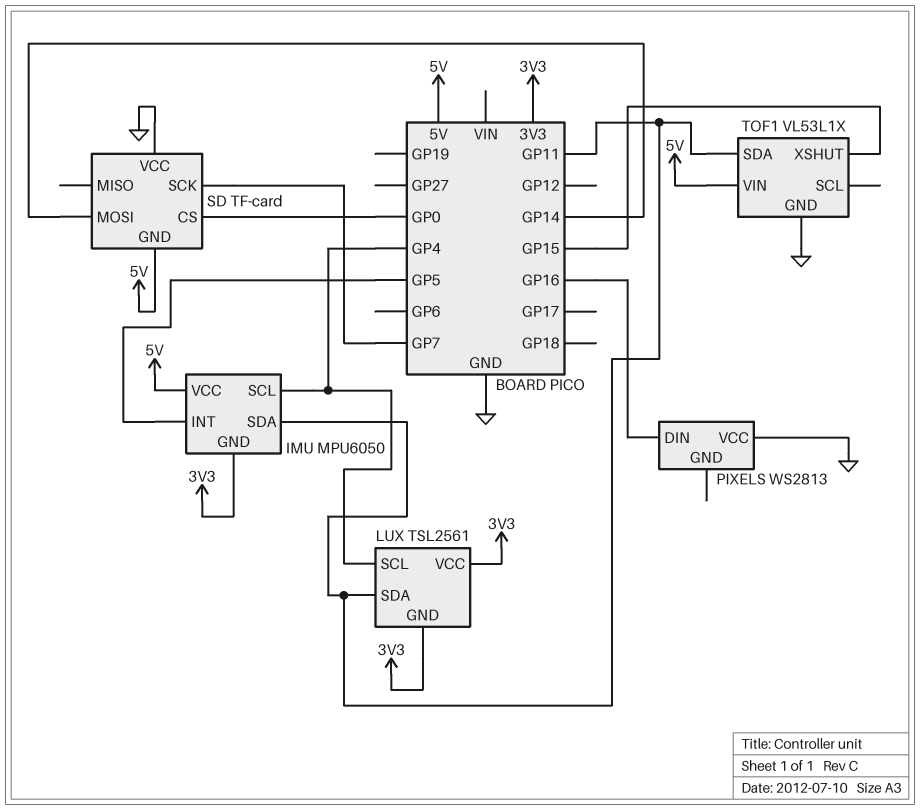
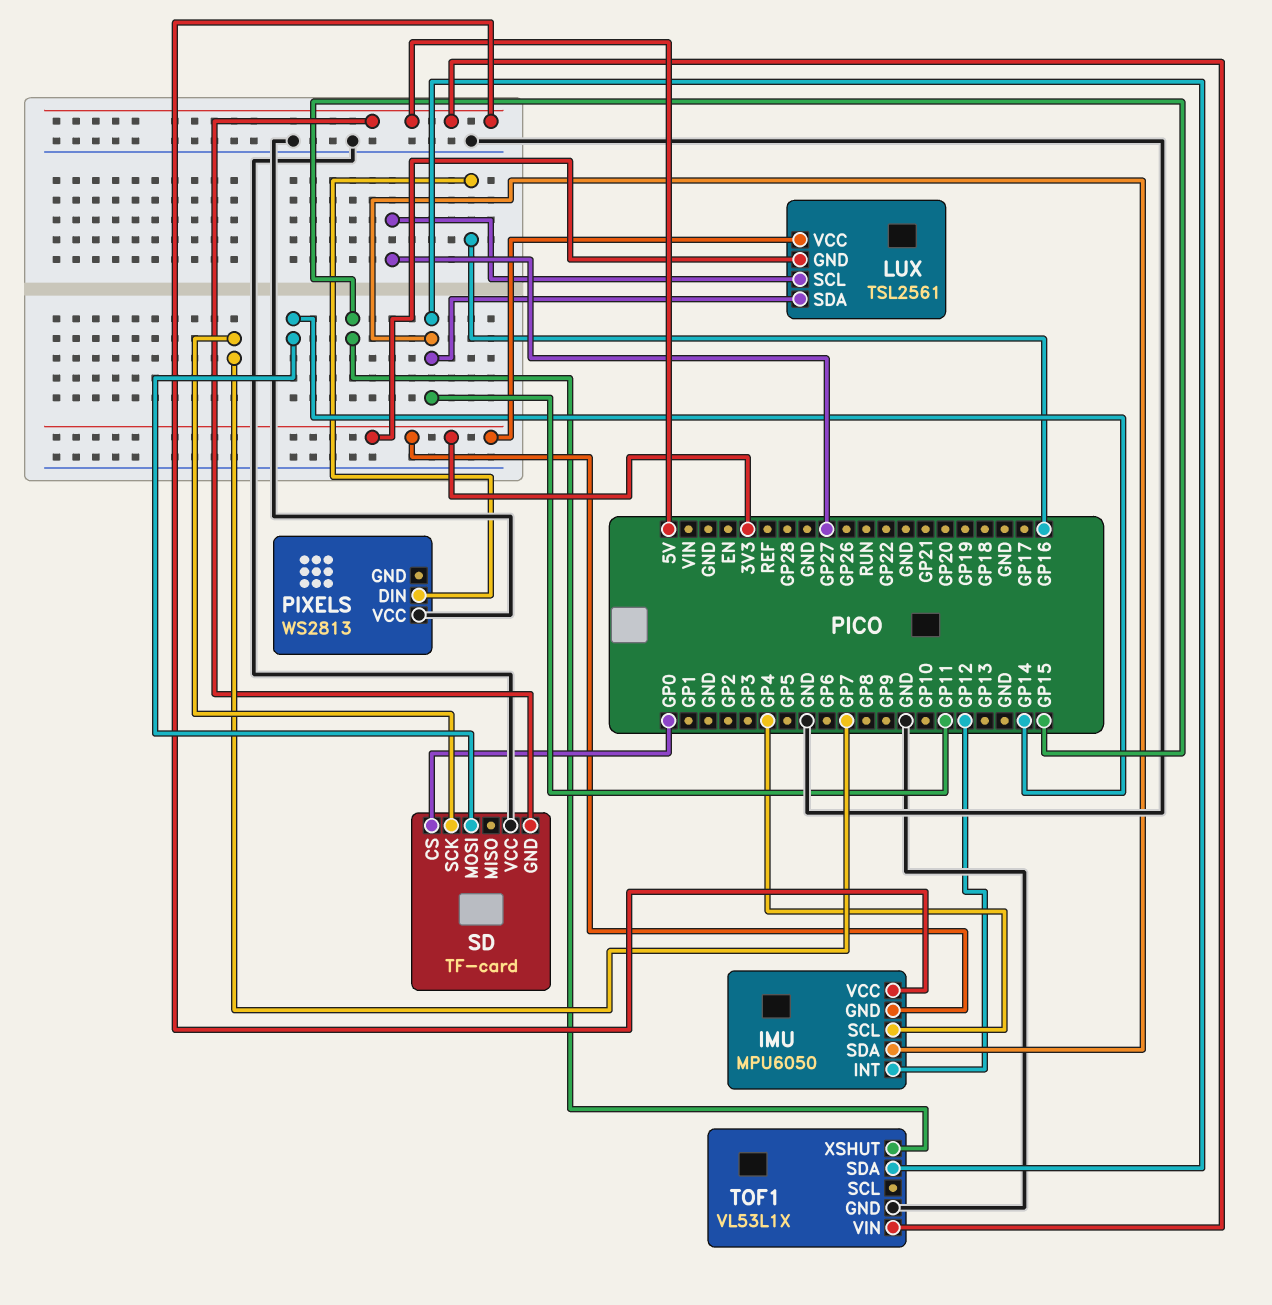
IMU pin INT: GP5 -> GP12
LUX pin SCL: GP4 -> GP27

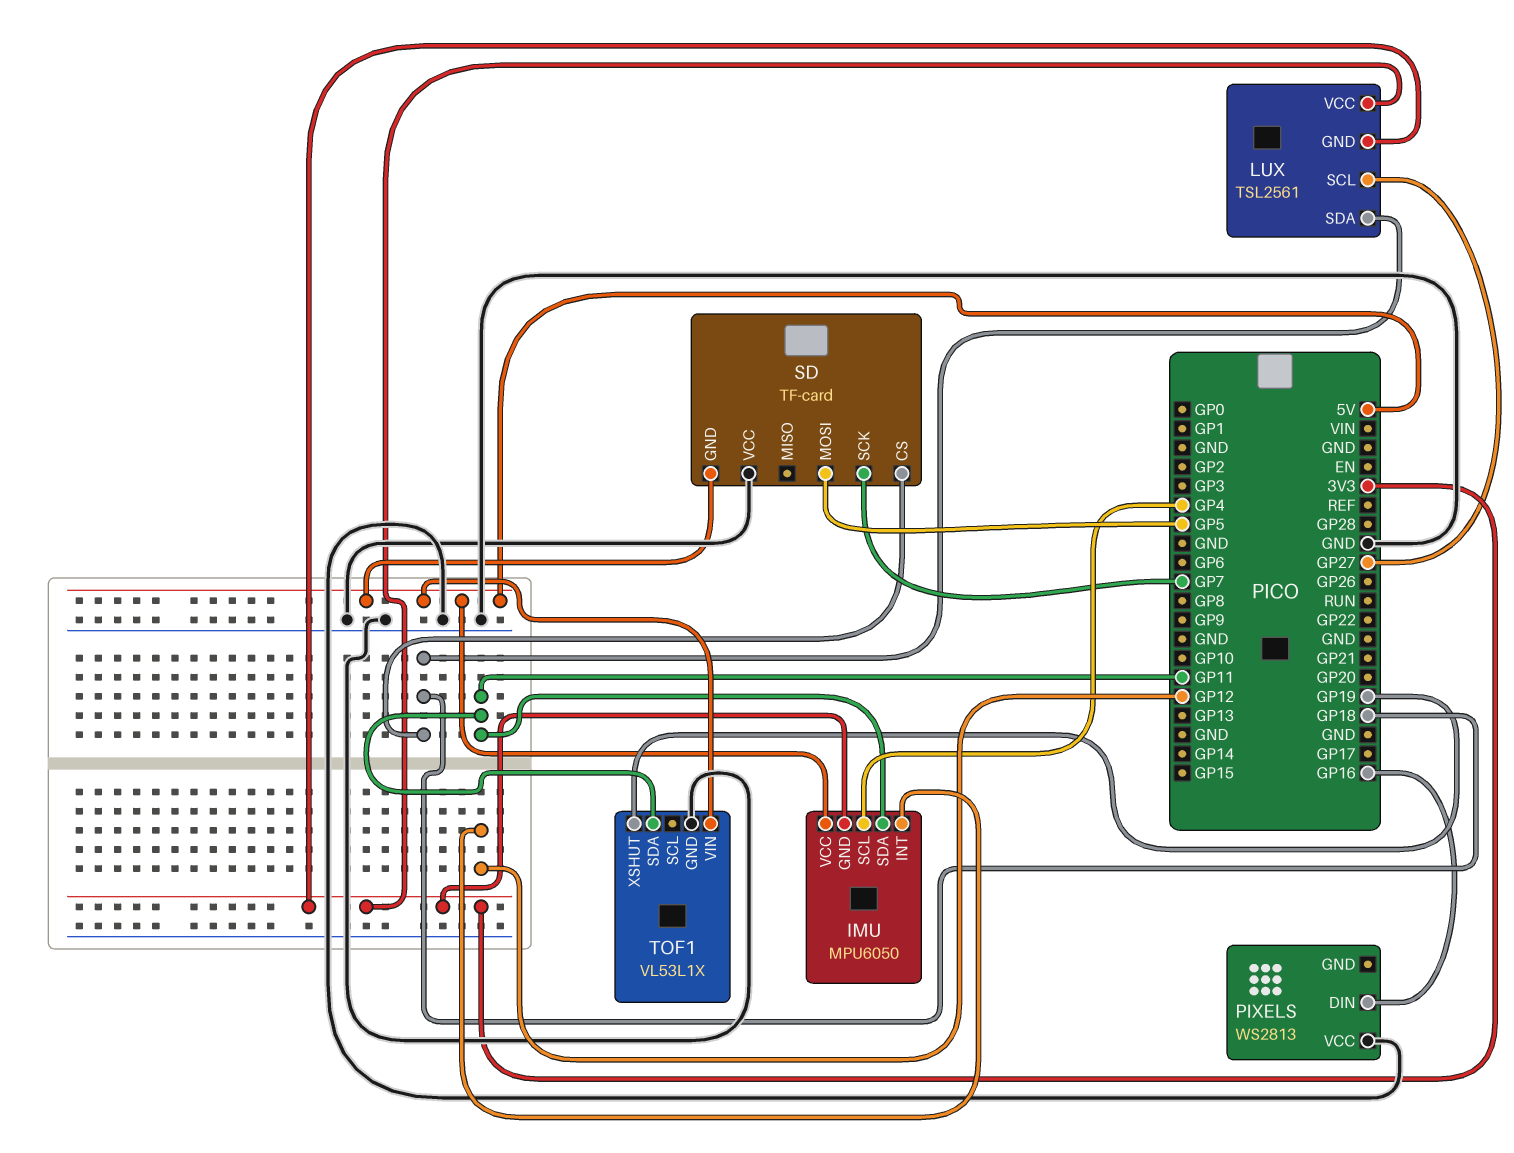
LUX pin SDA: GP11 -> GP18
SD pin CS: GP0 -> GP18
SD pin MOSI: GP14 -> GP5
TOF1 pin XSHUT: GP15 -> GP19

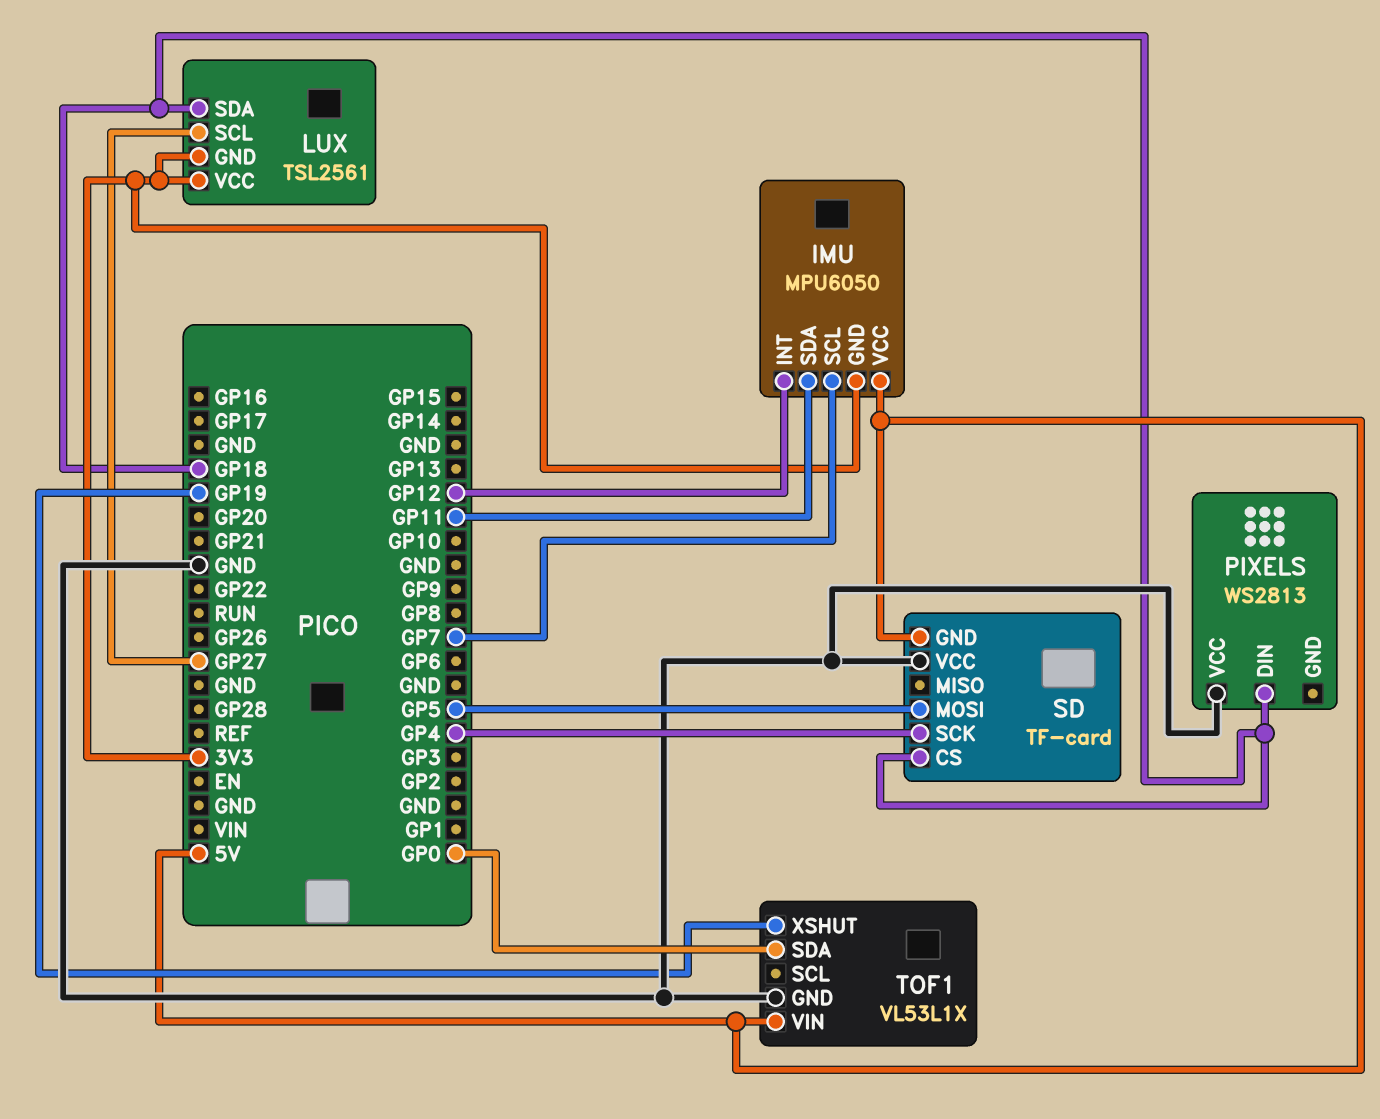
IMU pin SCL: GP4 -> GP7
PIXELS pin DIN: GP16 -> GP18
SD pin SCK: GP7 -> GP4
TOF1 pin SDA: GP11 -> GP0

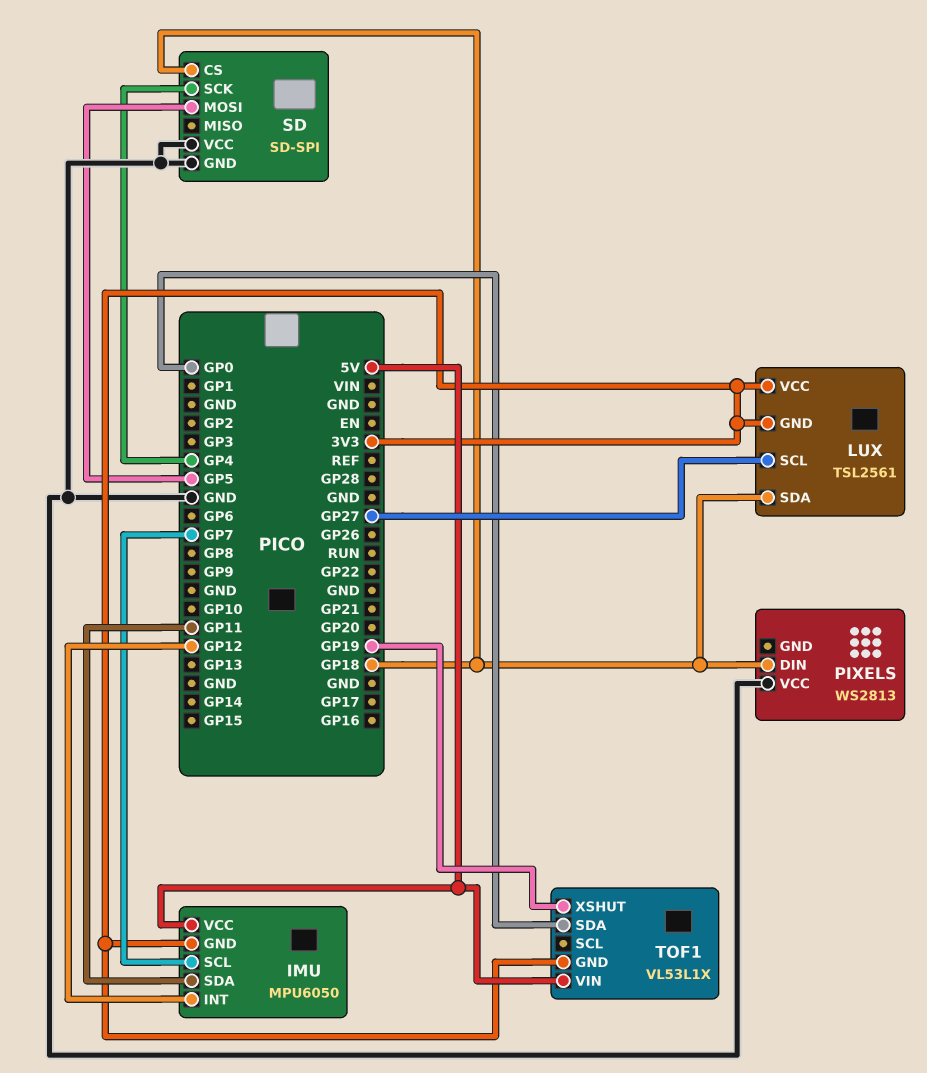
SD: TF-card -> SD-SPI
SD pin GND: 5V -> GND
TOF1 pin GND: GND -> 3V3

